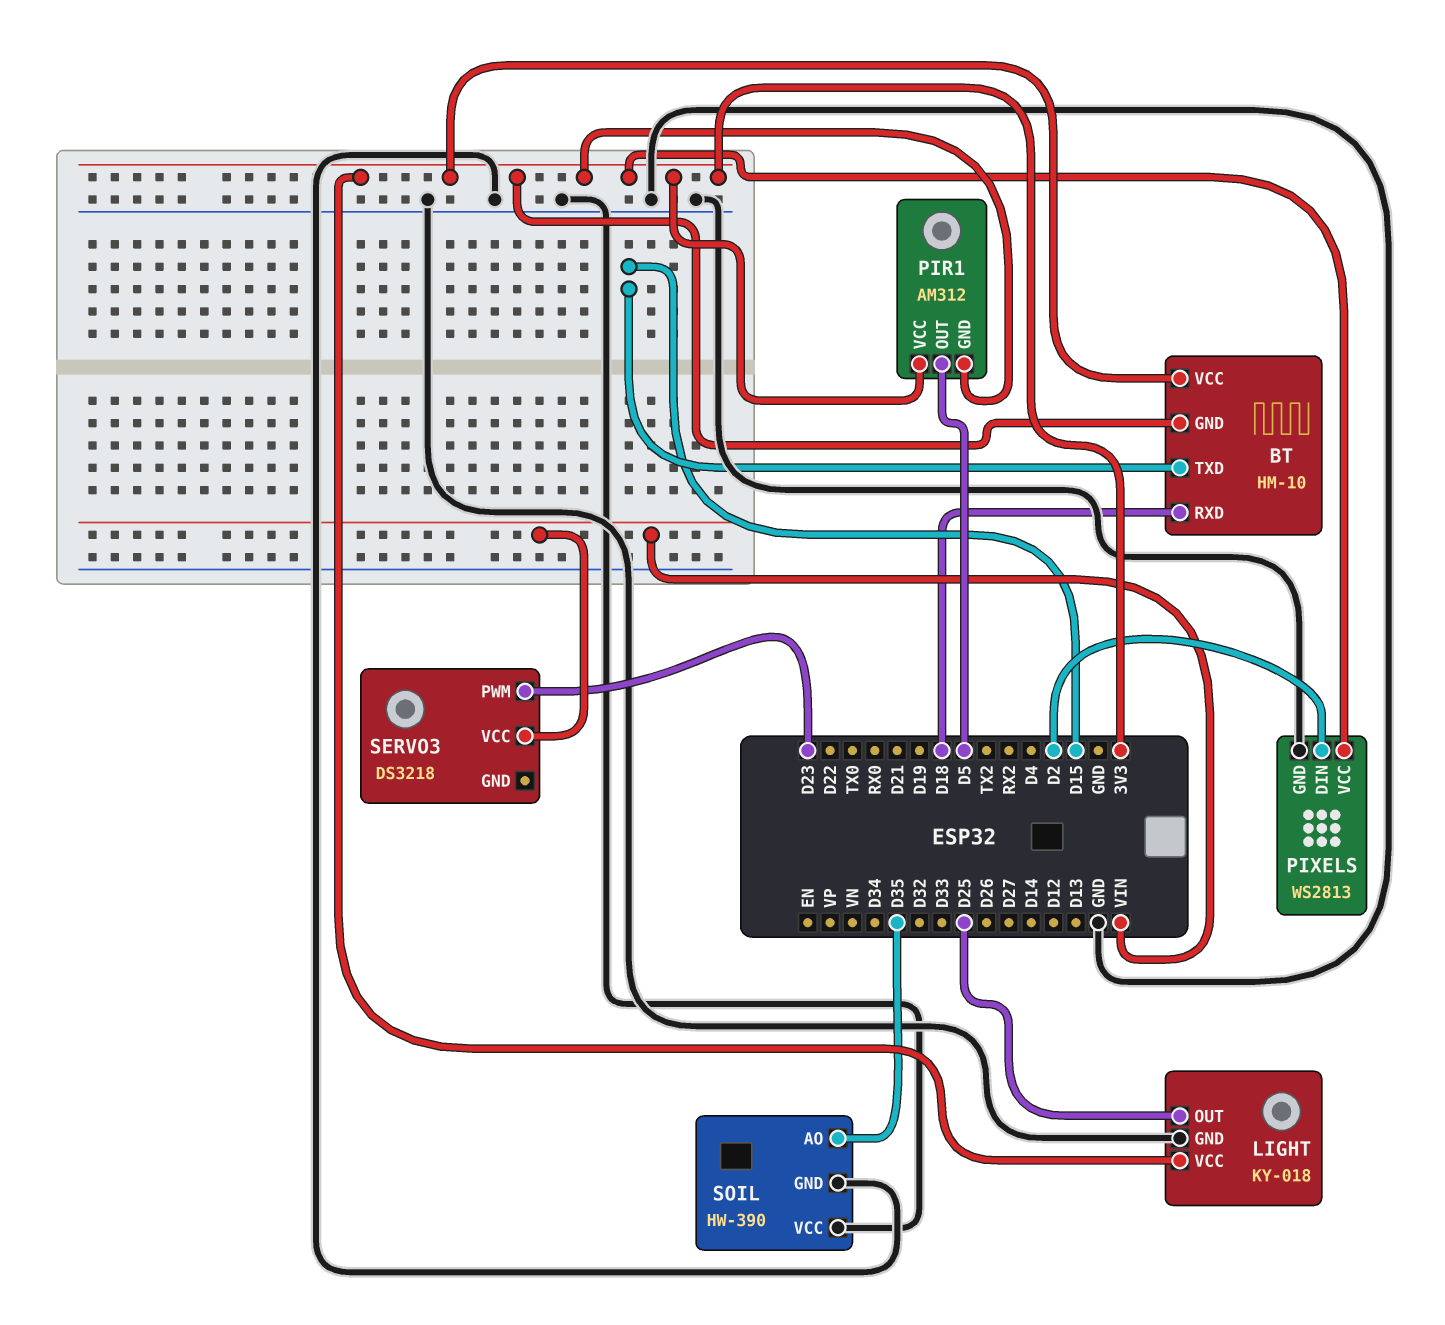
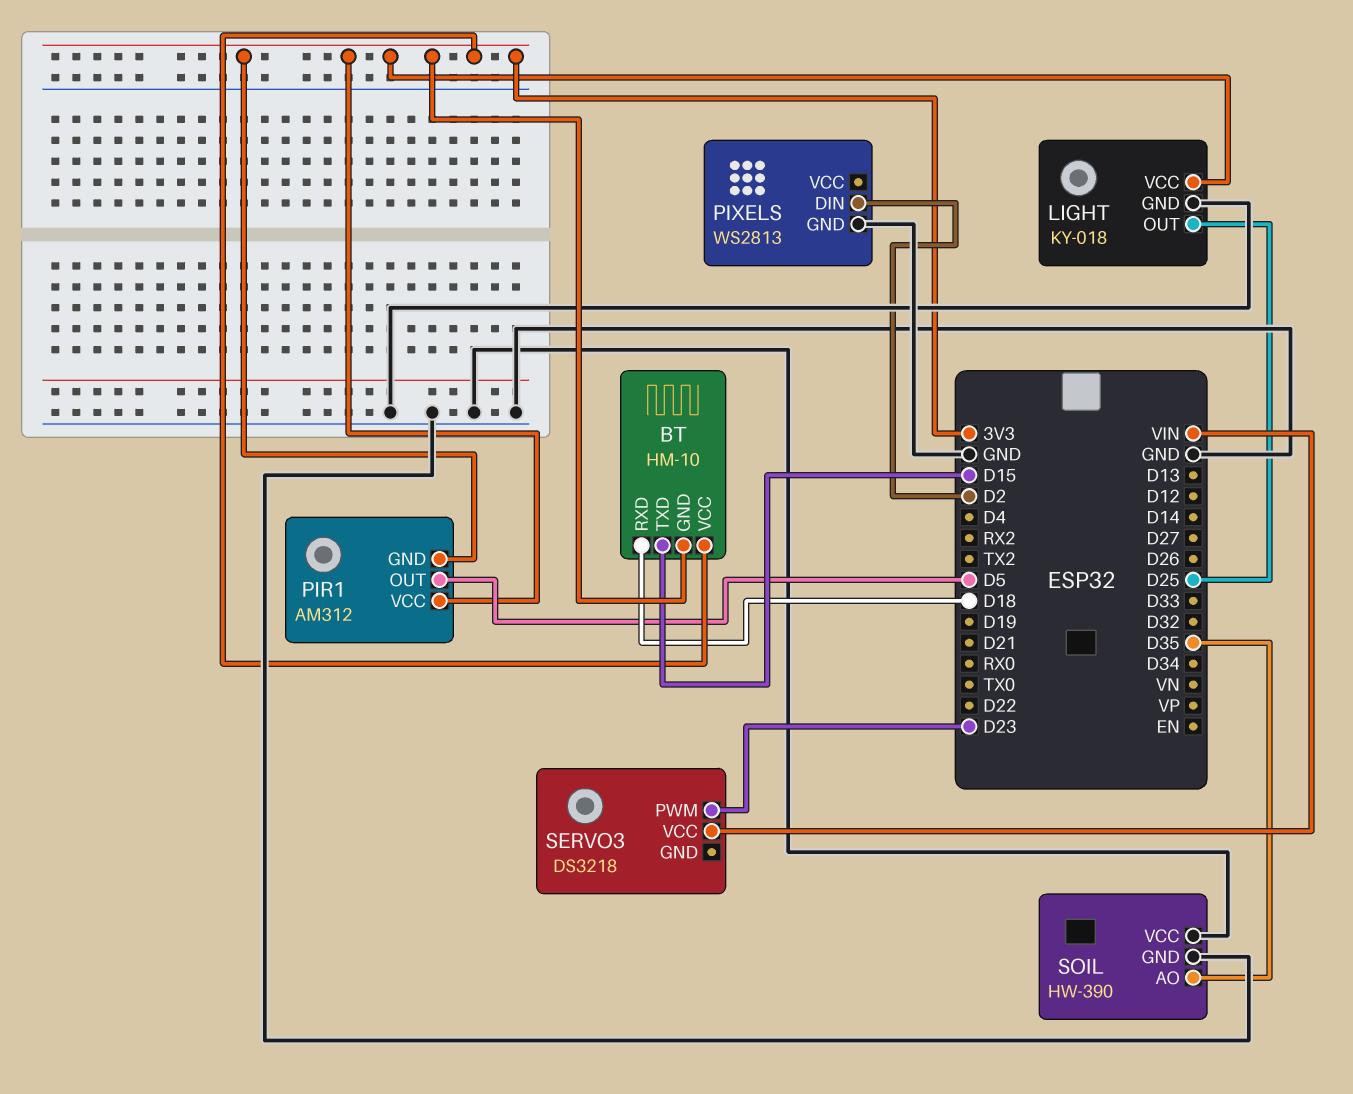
PIXELS pin VCC: 3V3 -> none

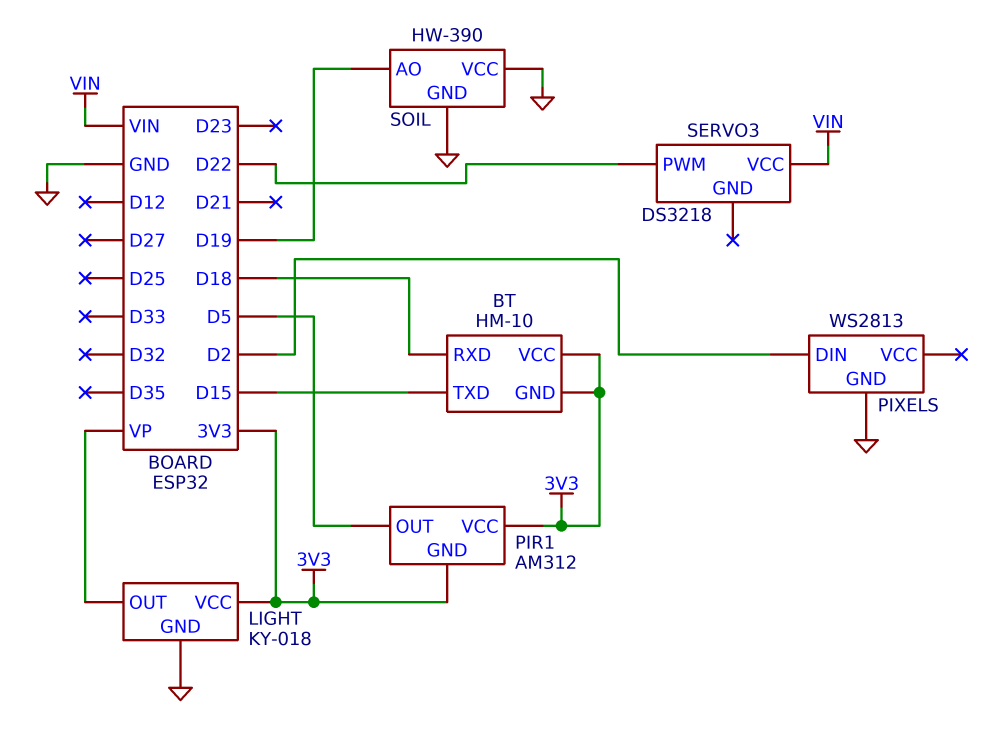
LIGHT pin OUT: D25 -> VP
SERVO3 pin PWM: D23 -> D22
SOIL pin AO: D35 -> D19

